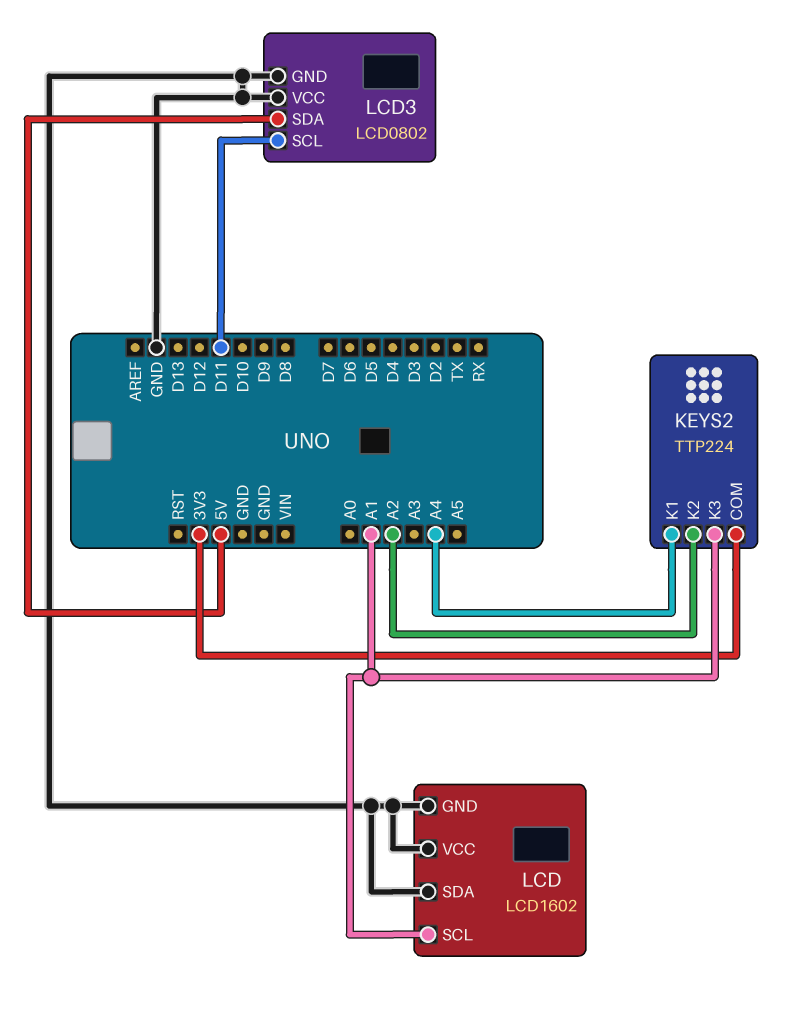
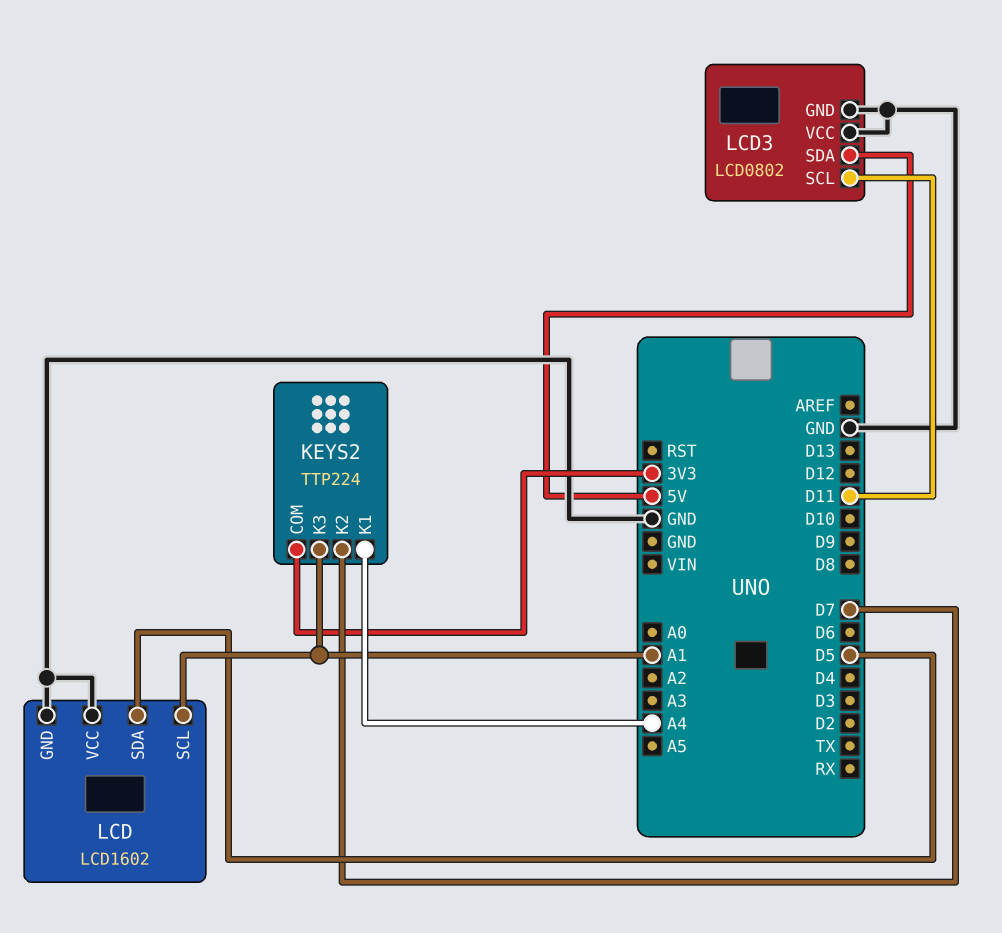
KEYS2 pin K2: A2 -> D7
LCD pin SDA: GND -> D5

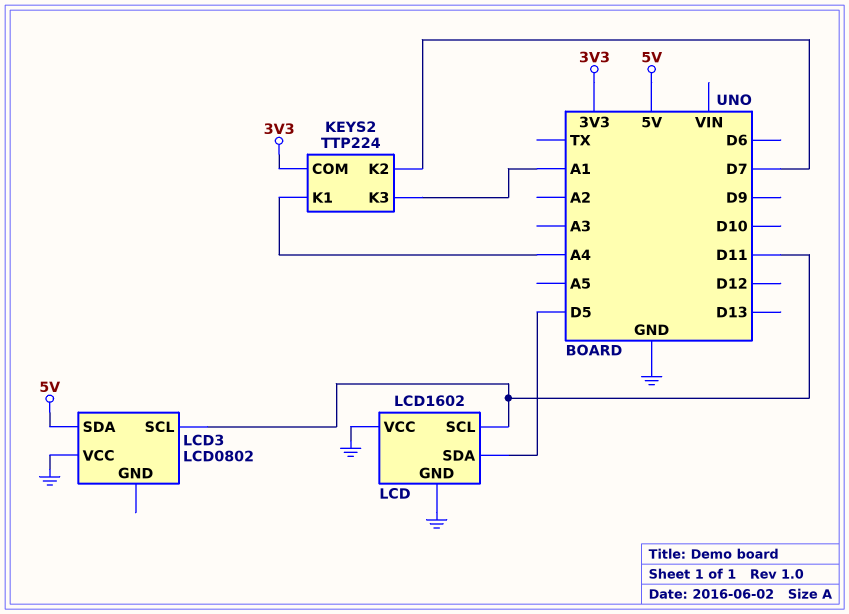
LCD pin SCL: A1 -> D11
LCD3 pin GND: GND -> none

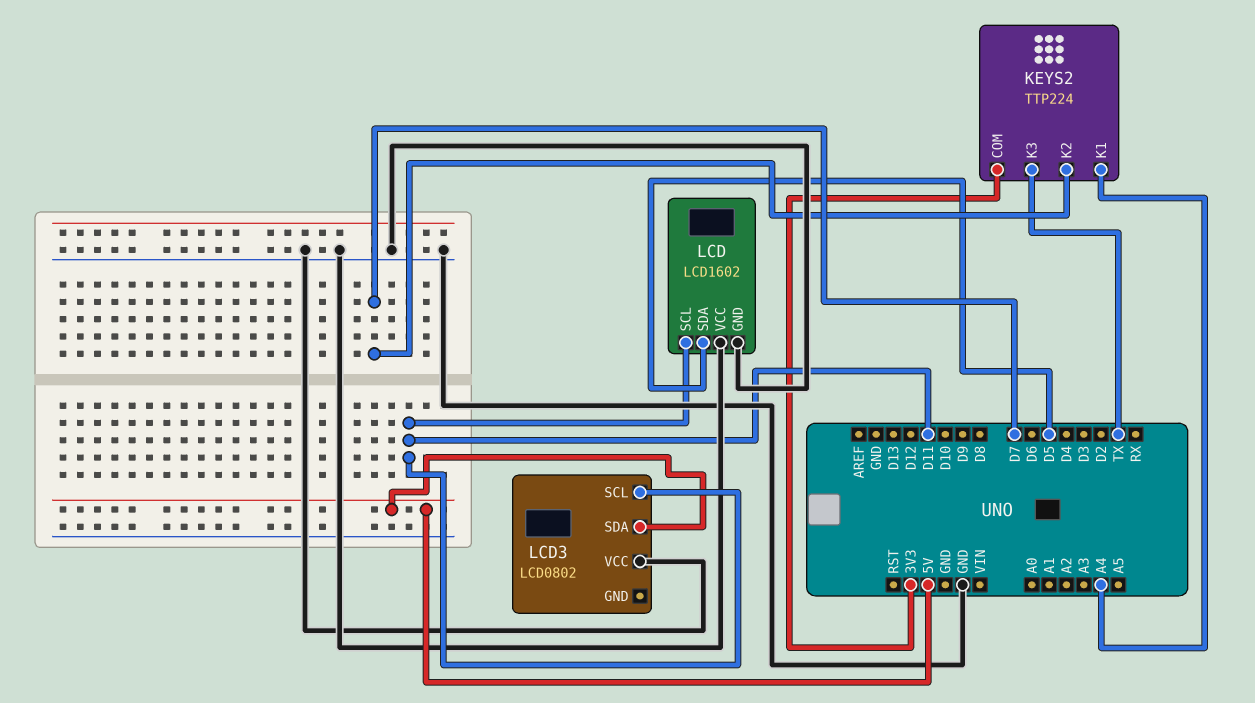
KEYS2 pin K3: A1 -> TX

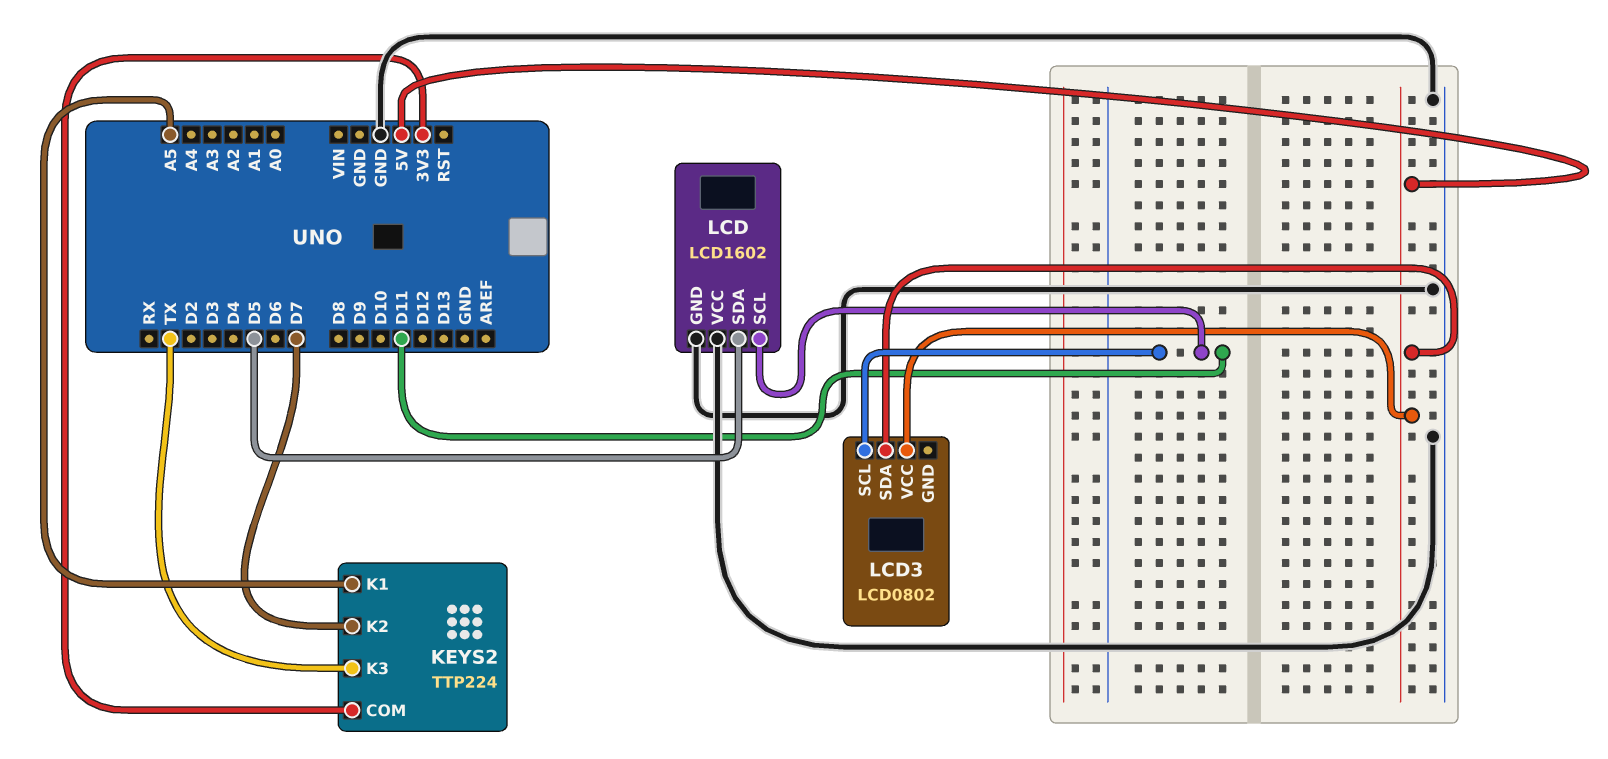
KEYS2 pin K1: A4 -> A5
LCD3 pin VCC: GND -> 5V

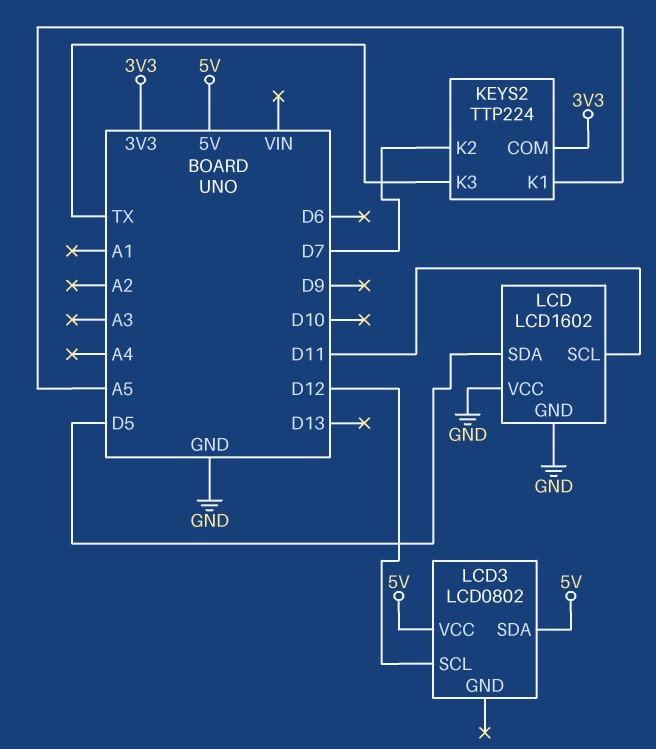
LCD3 pin SCL: D11 -> D12

